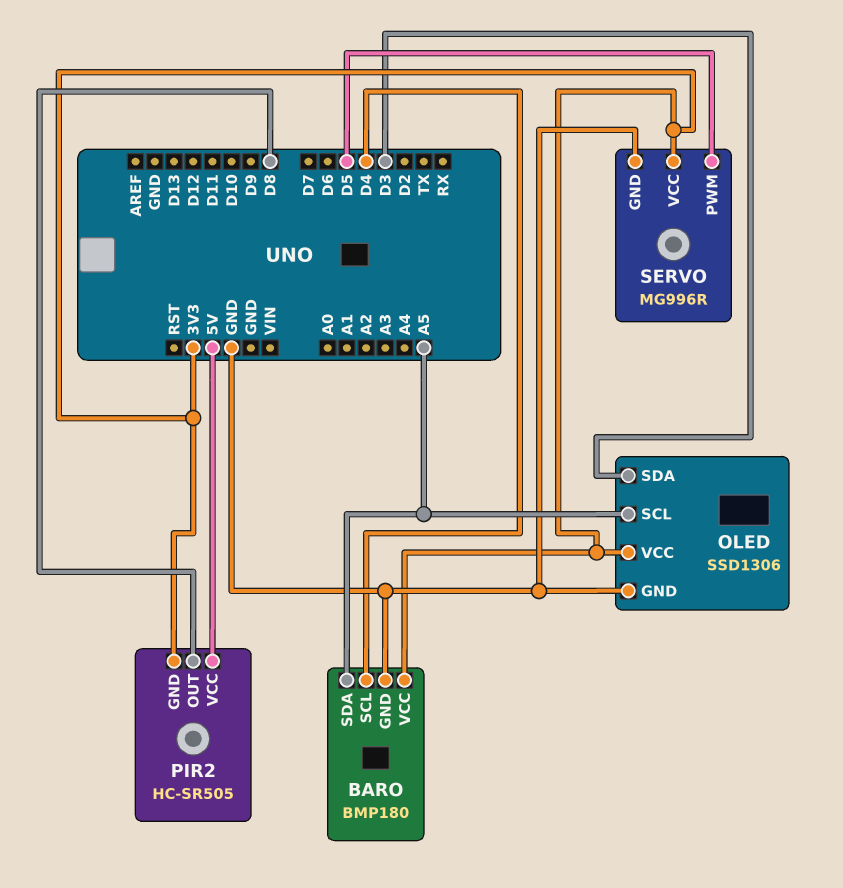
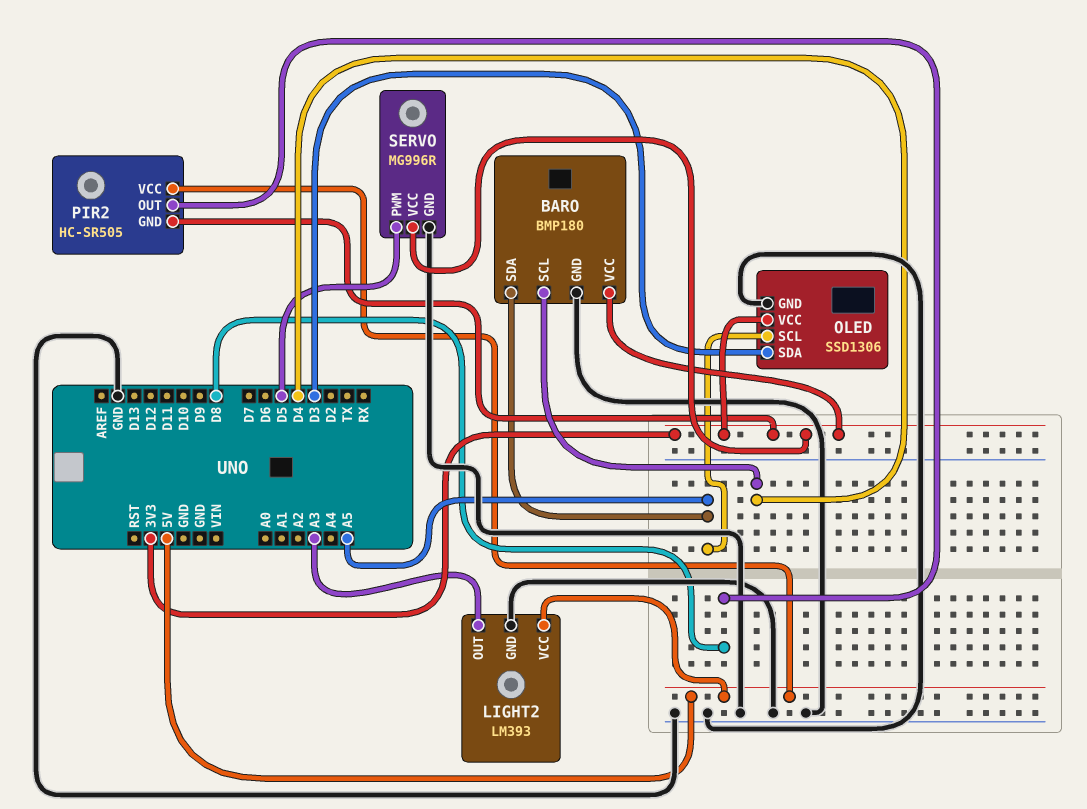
LIGHT2: none -> LM393
LIGHT2 pin GND: none -> GND
LIGHT2 pin OUT: none -> A3
LIGHT2 pin VCC: none -> 5V

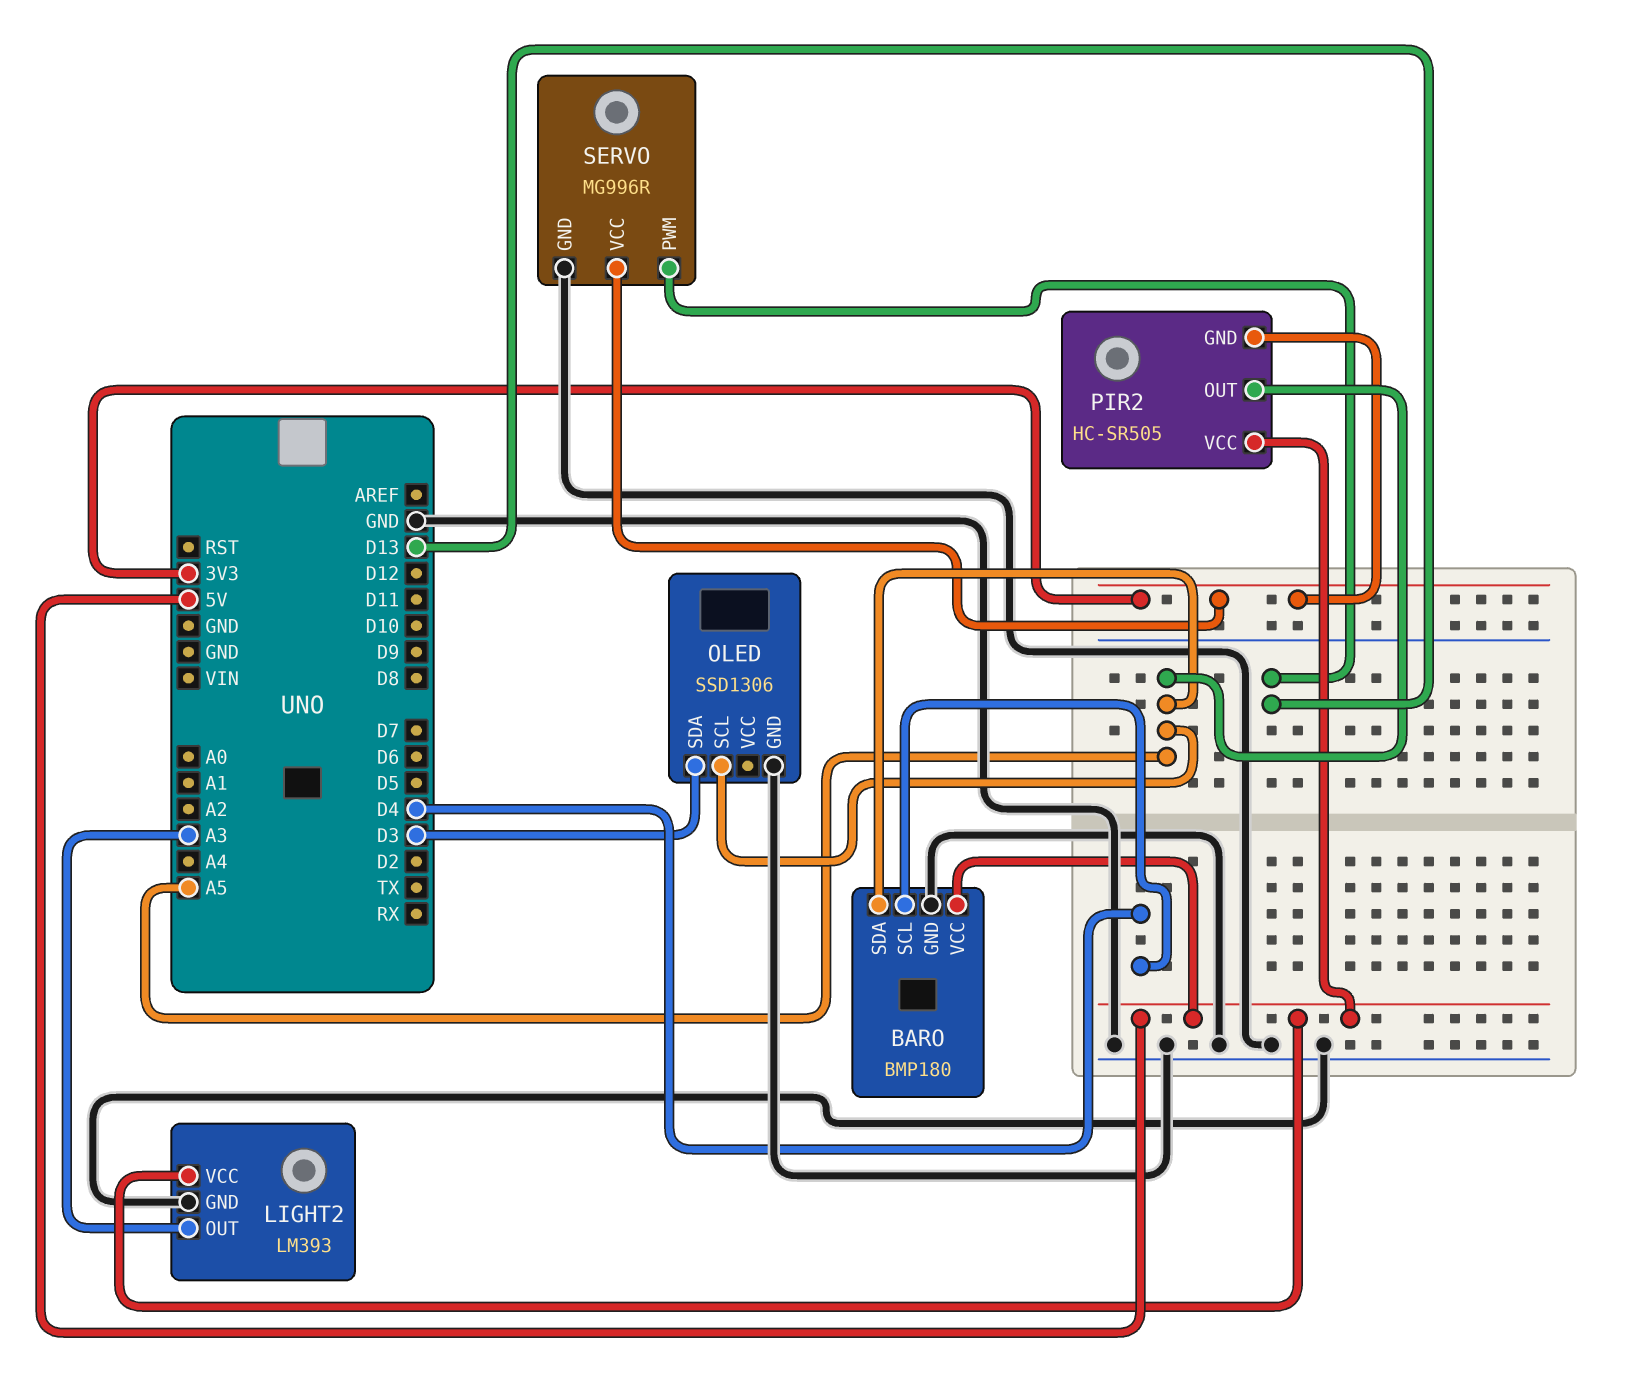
BARO pin VCC: 3V3 -> 5V
OLED pin VCC: 3V3 -> none
PIR2 pin OUT: D8 -> A5
SERVO pin PWM: D5 -> D13

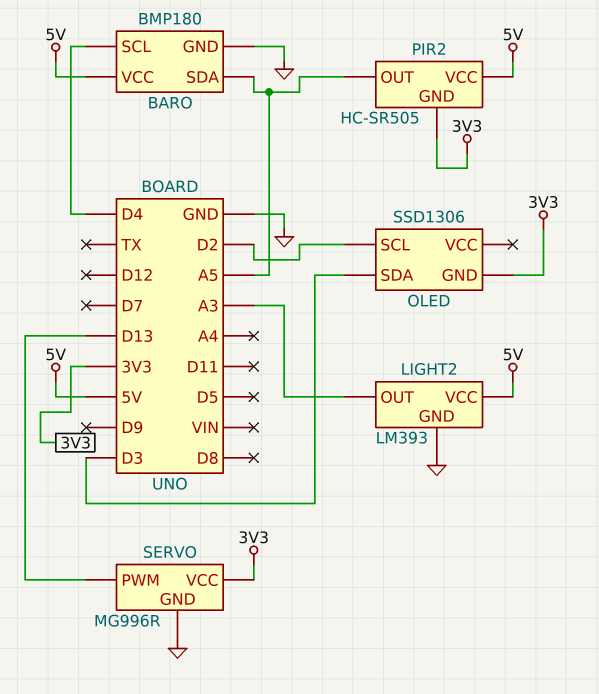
OLED pin GND: GND -> 3V3
OLED pin SCL: A5 -> D2

